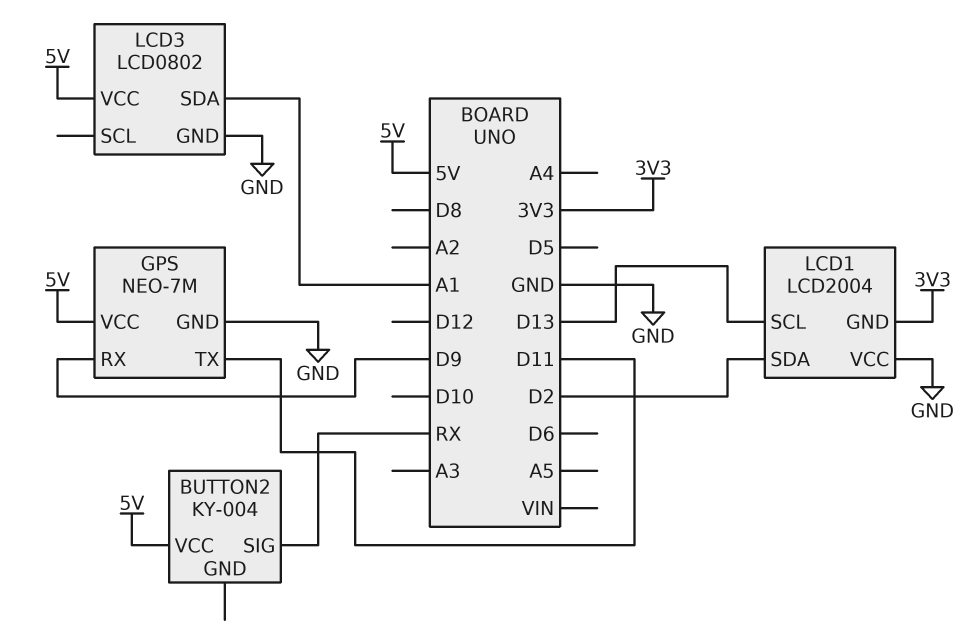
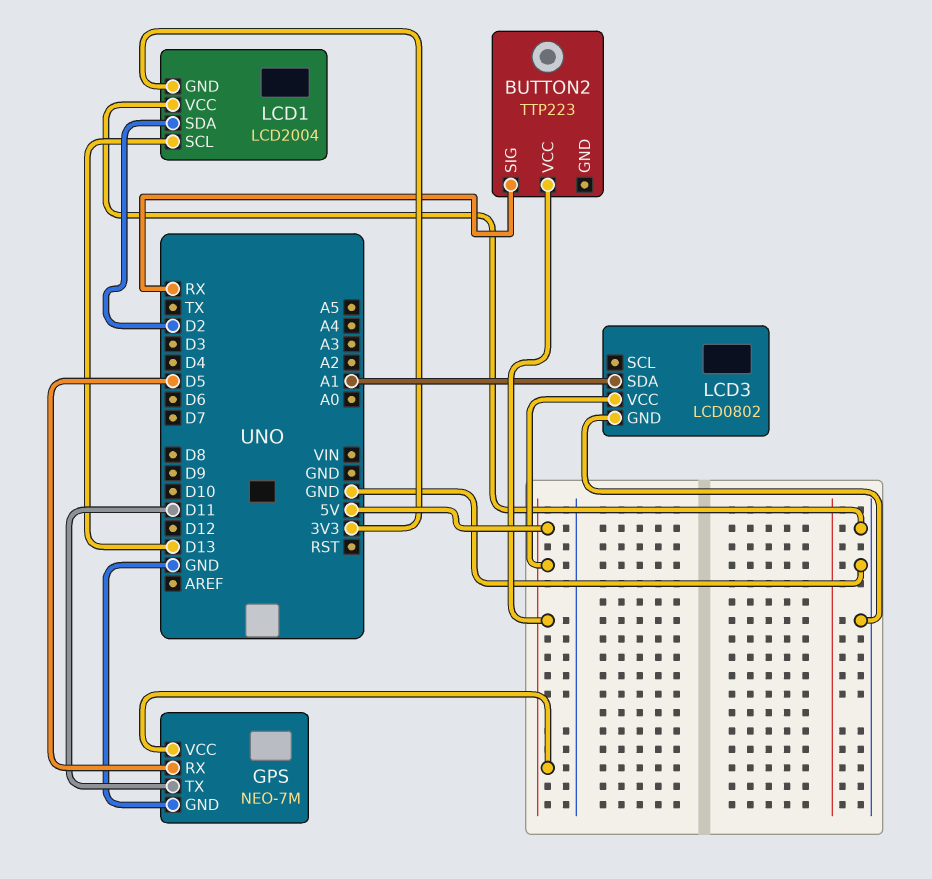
BUTTON2: KY-004 -> TTP223
GPS pin RX: D9 -> D5

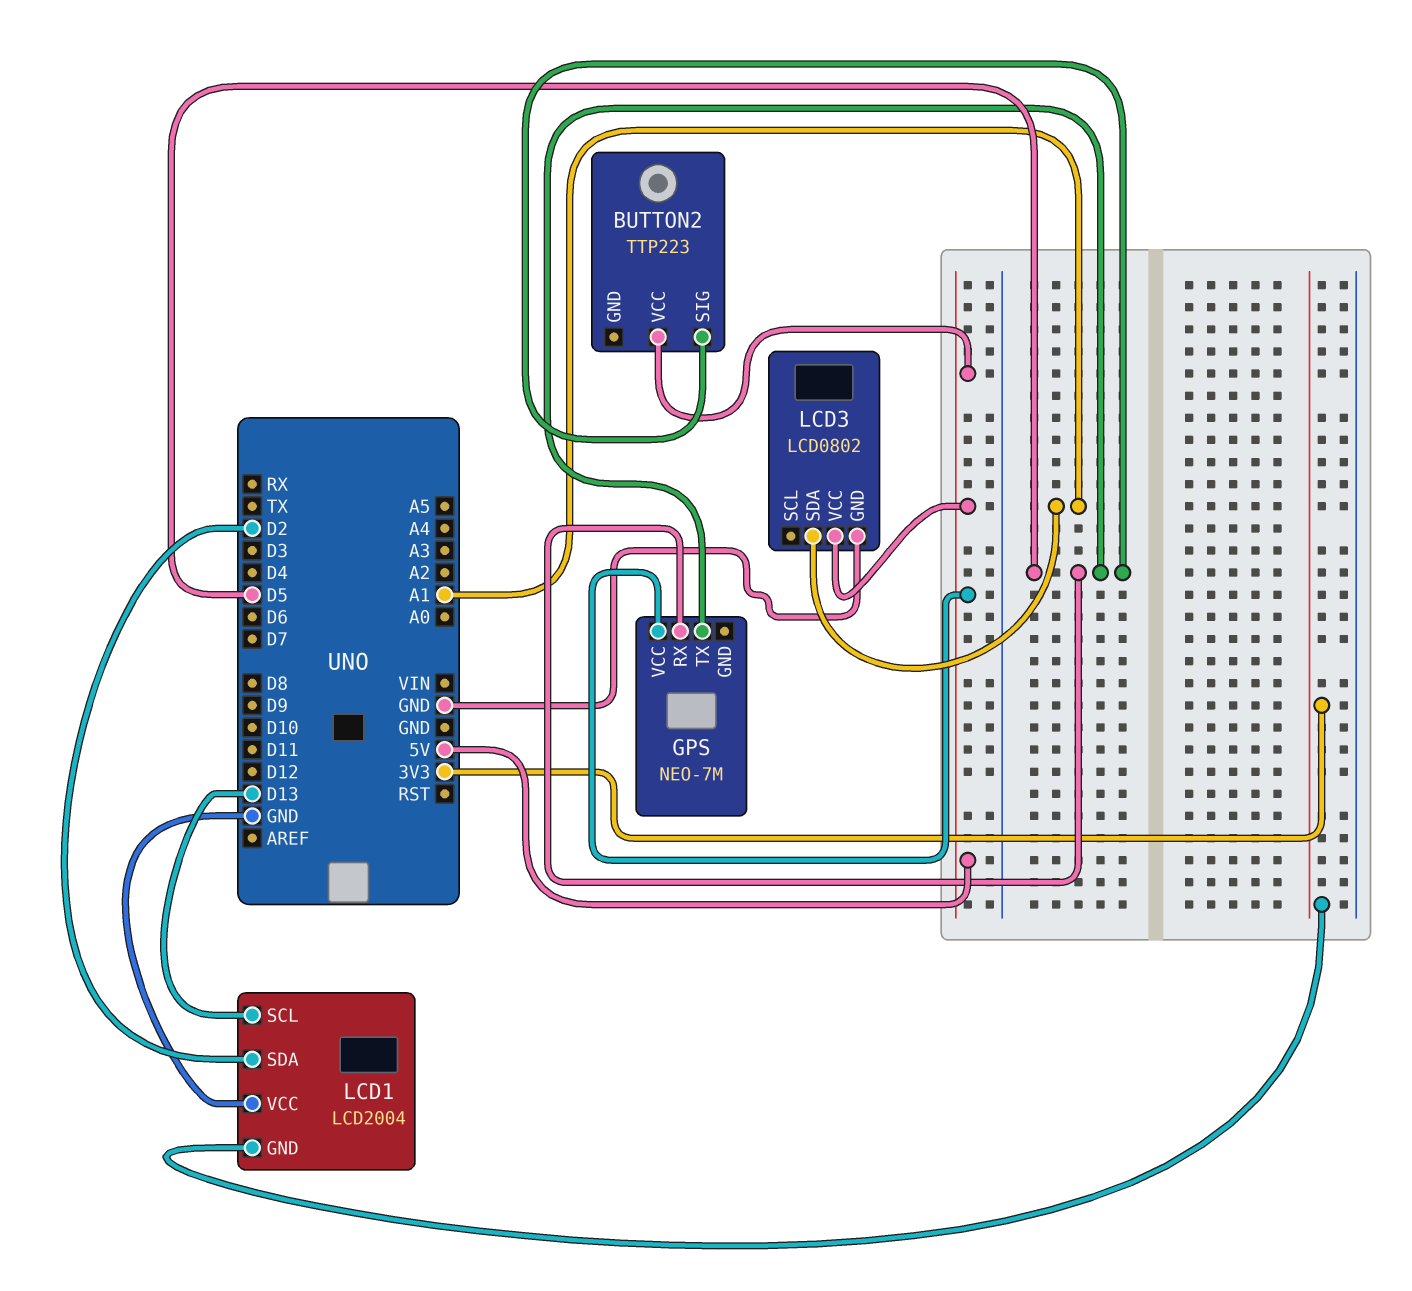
BUTTON2 pin SIG: RX -> D5
GPS pin GND: GND -> none
GPS pin TX: D11 -> D5

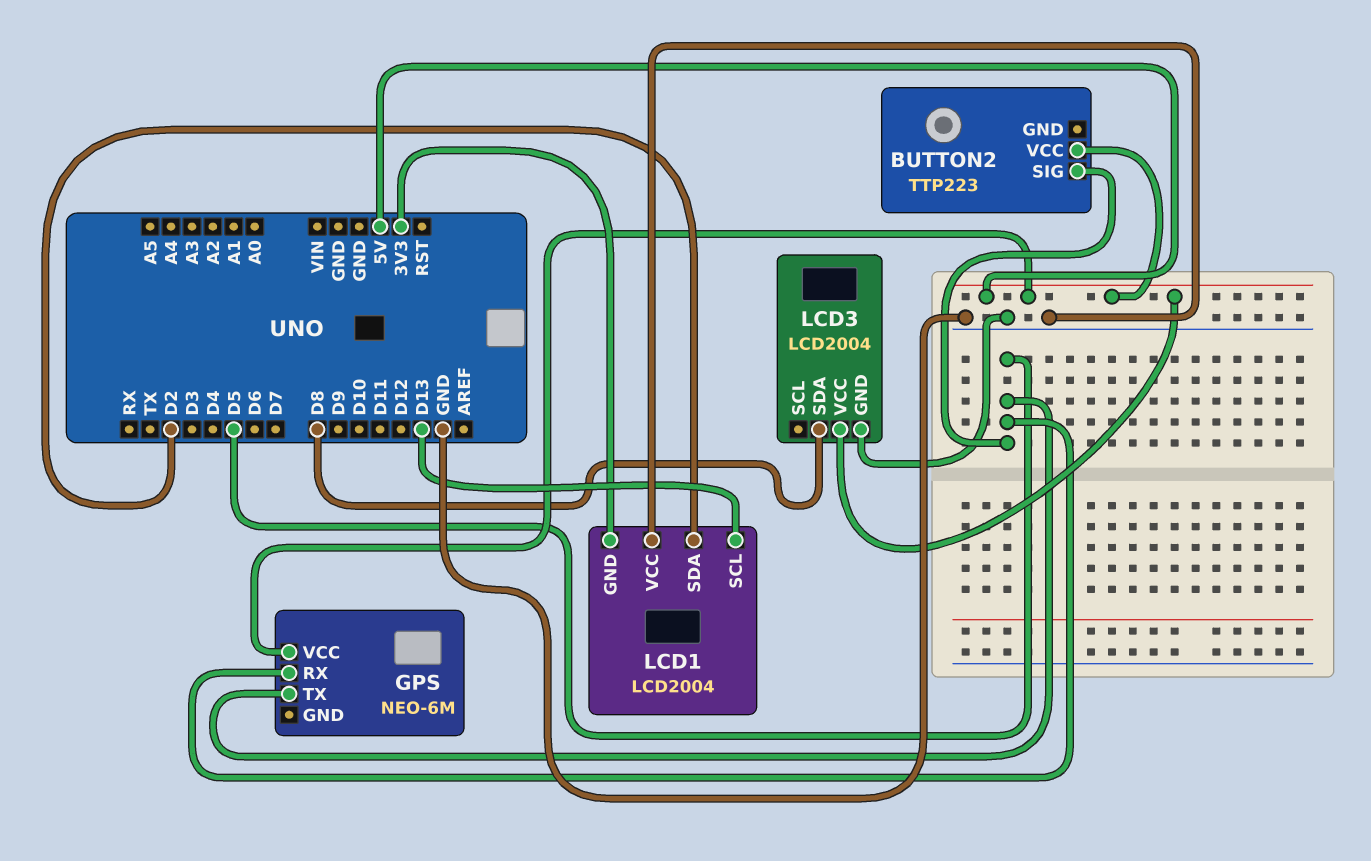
GPS: NEO-7M -> NEO-6M
LCD3: LCD0802 -> LCD2004
LCD3 pin SDA: A1 -> D8

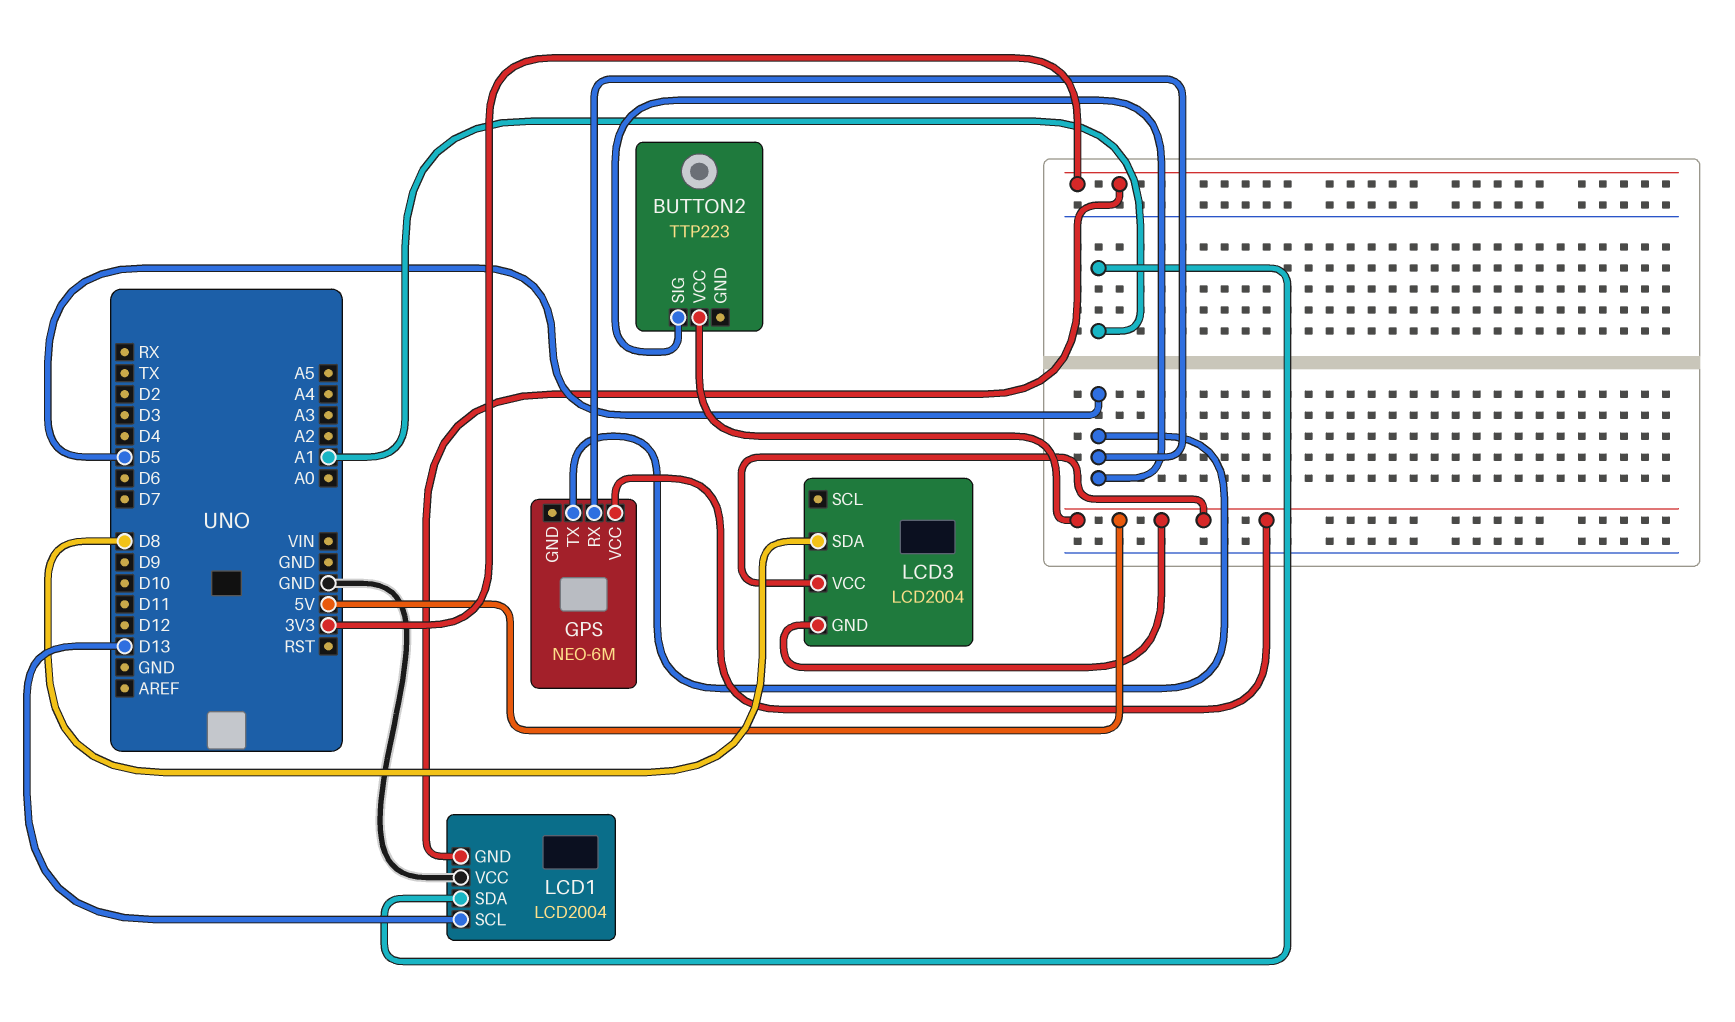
LCD1 pin SDA: D2 -> A1
LCD3 pin GND: GND -> 5V

